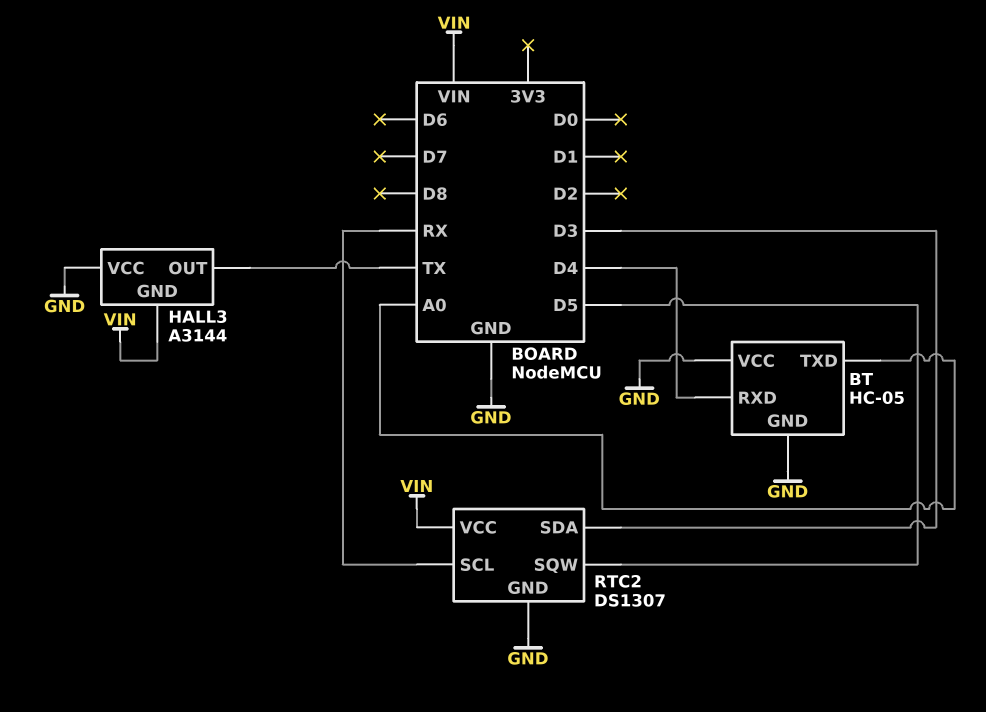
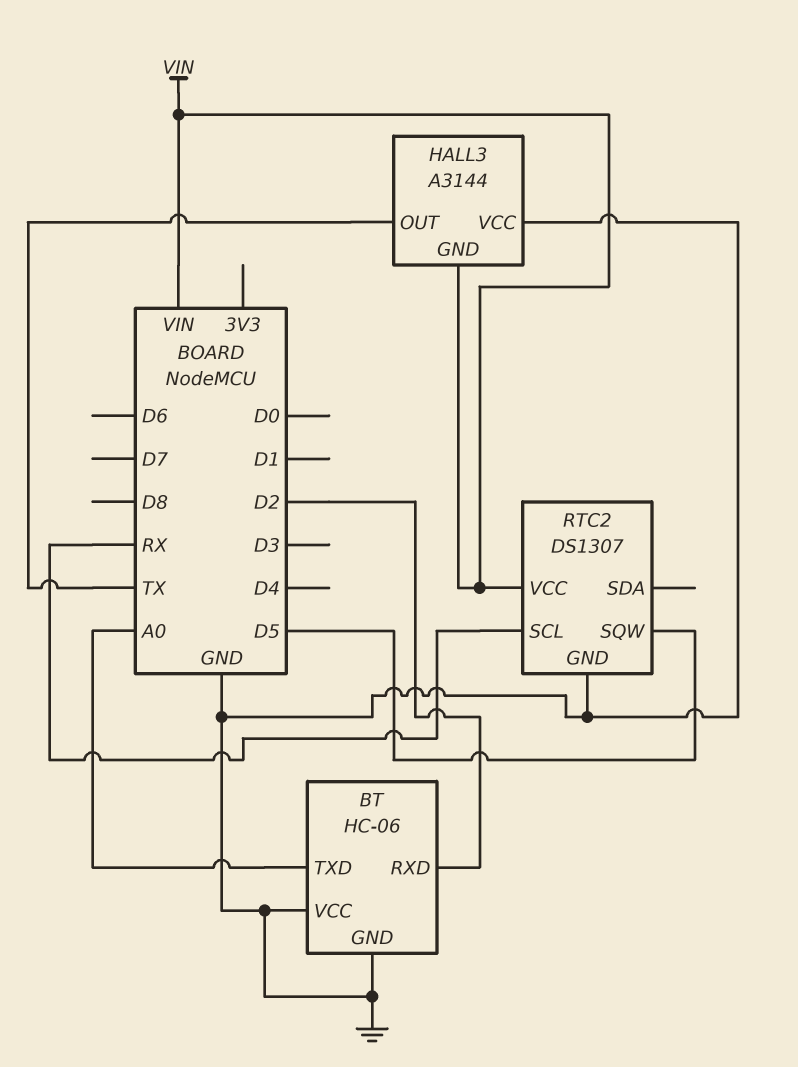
BT: HC-05 -> HC-06
BT pin RXD: D4 -> D2
RTC2 pin SDA: D3 -> none

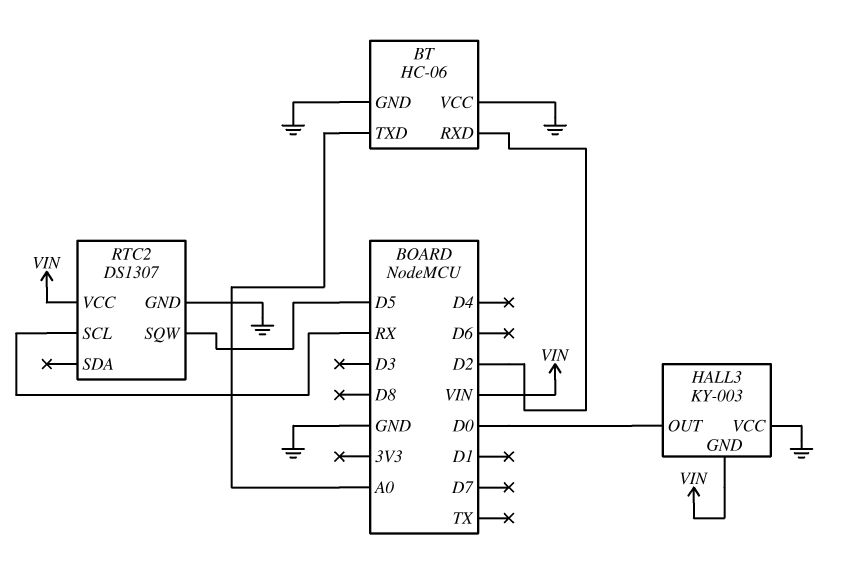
HALL3: A3144 -> KY-003
HALL3 pin OUT: TX -> D0

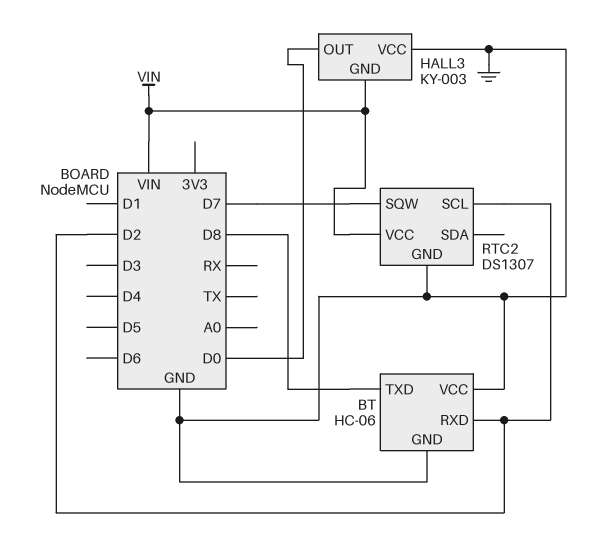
BT pin TXD: A0 -> D8
RTC2 pin SCL: RX -> D2
RTC2 pin SQW: D5 -> D7

